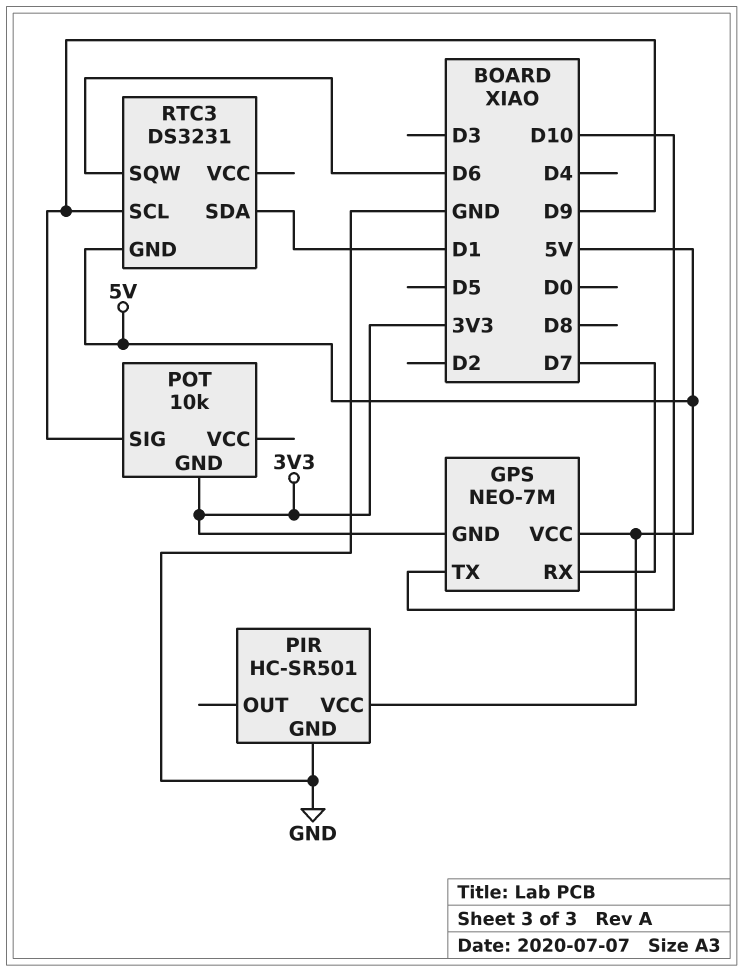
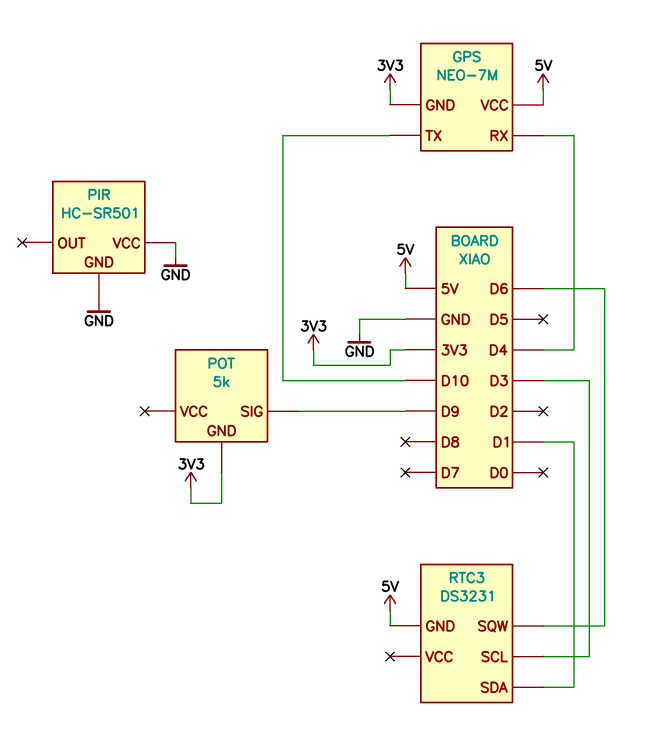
GPS pin RX: D7 -> D4
PIR pin VCC: 5V -> GND
POT: 10k -> 5k
RTC3 pin SCL: D9 -> D3

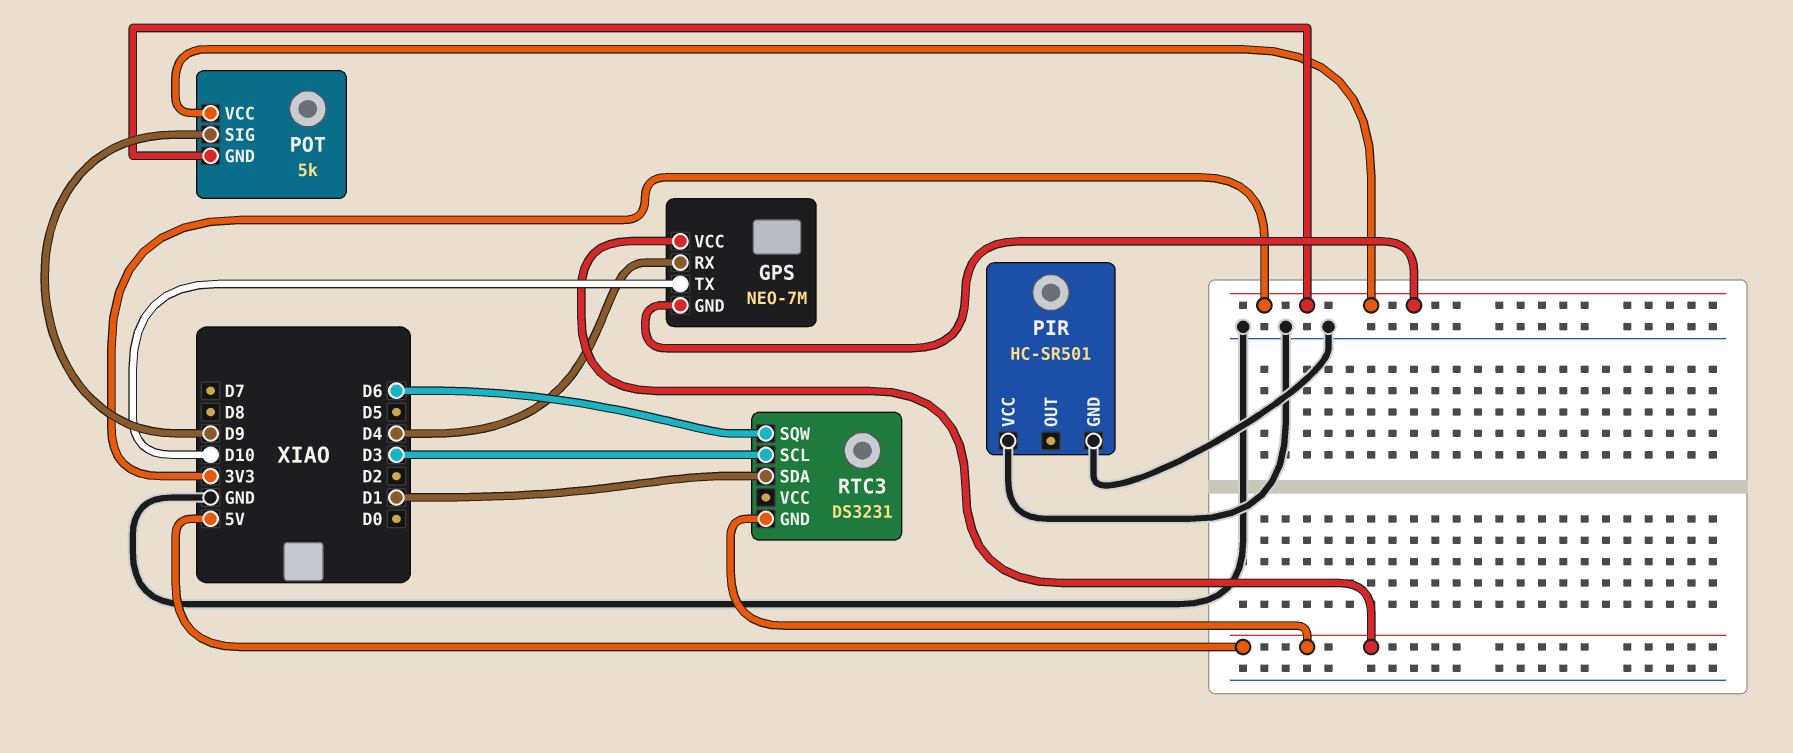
POT pin VCC: none -> 3V3

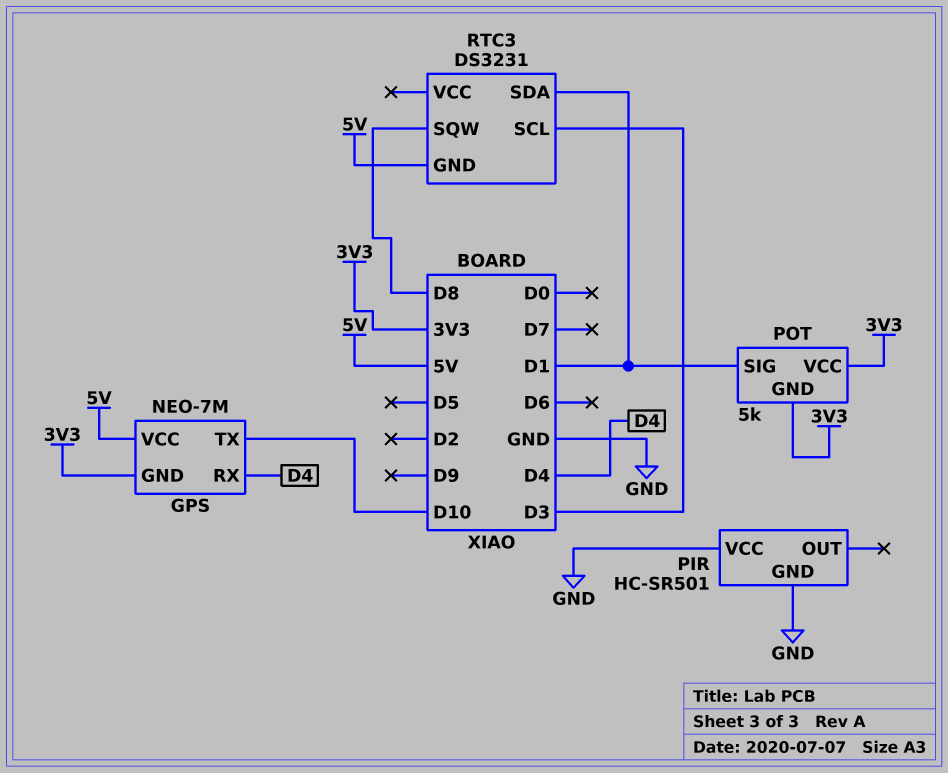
POT pin SIG: D9 -> D1
RTC3 pin SQW: D6 -> D8

